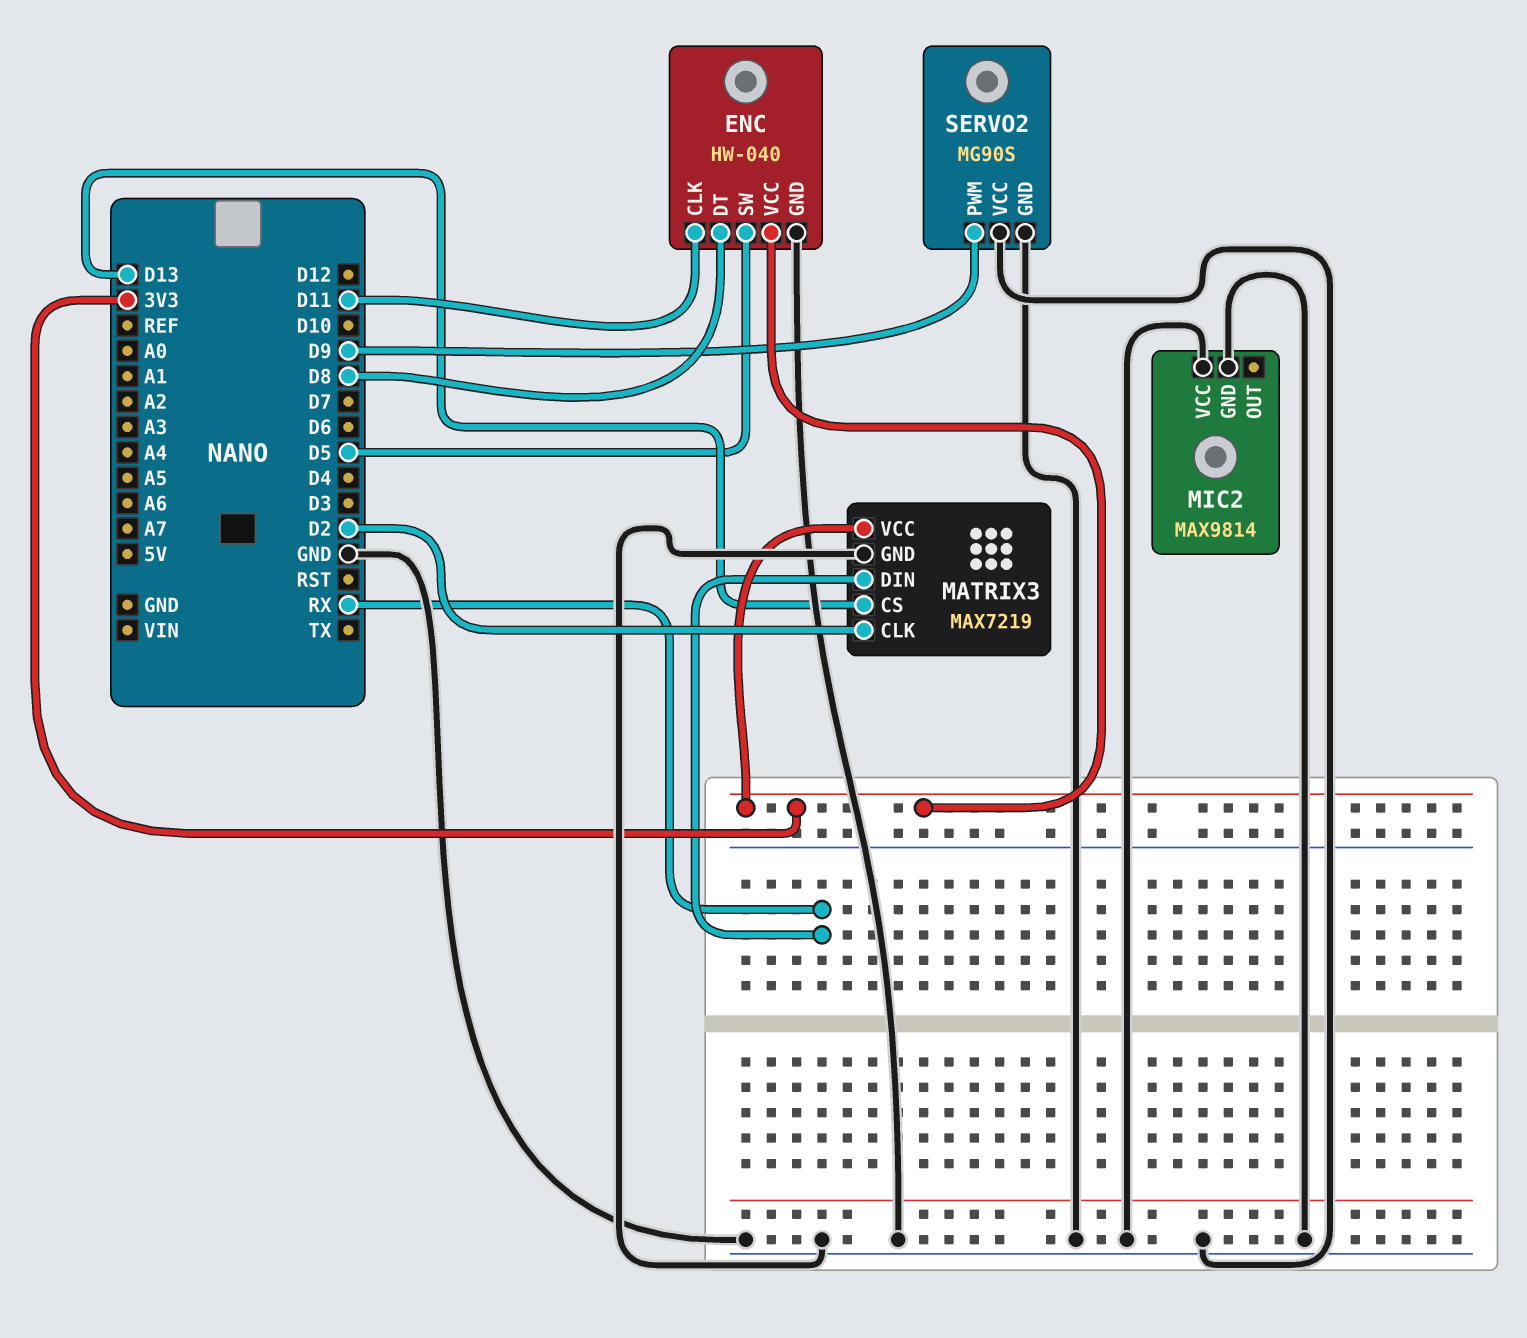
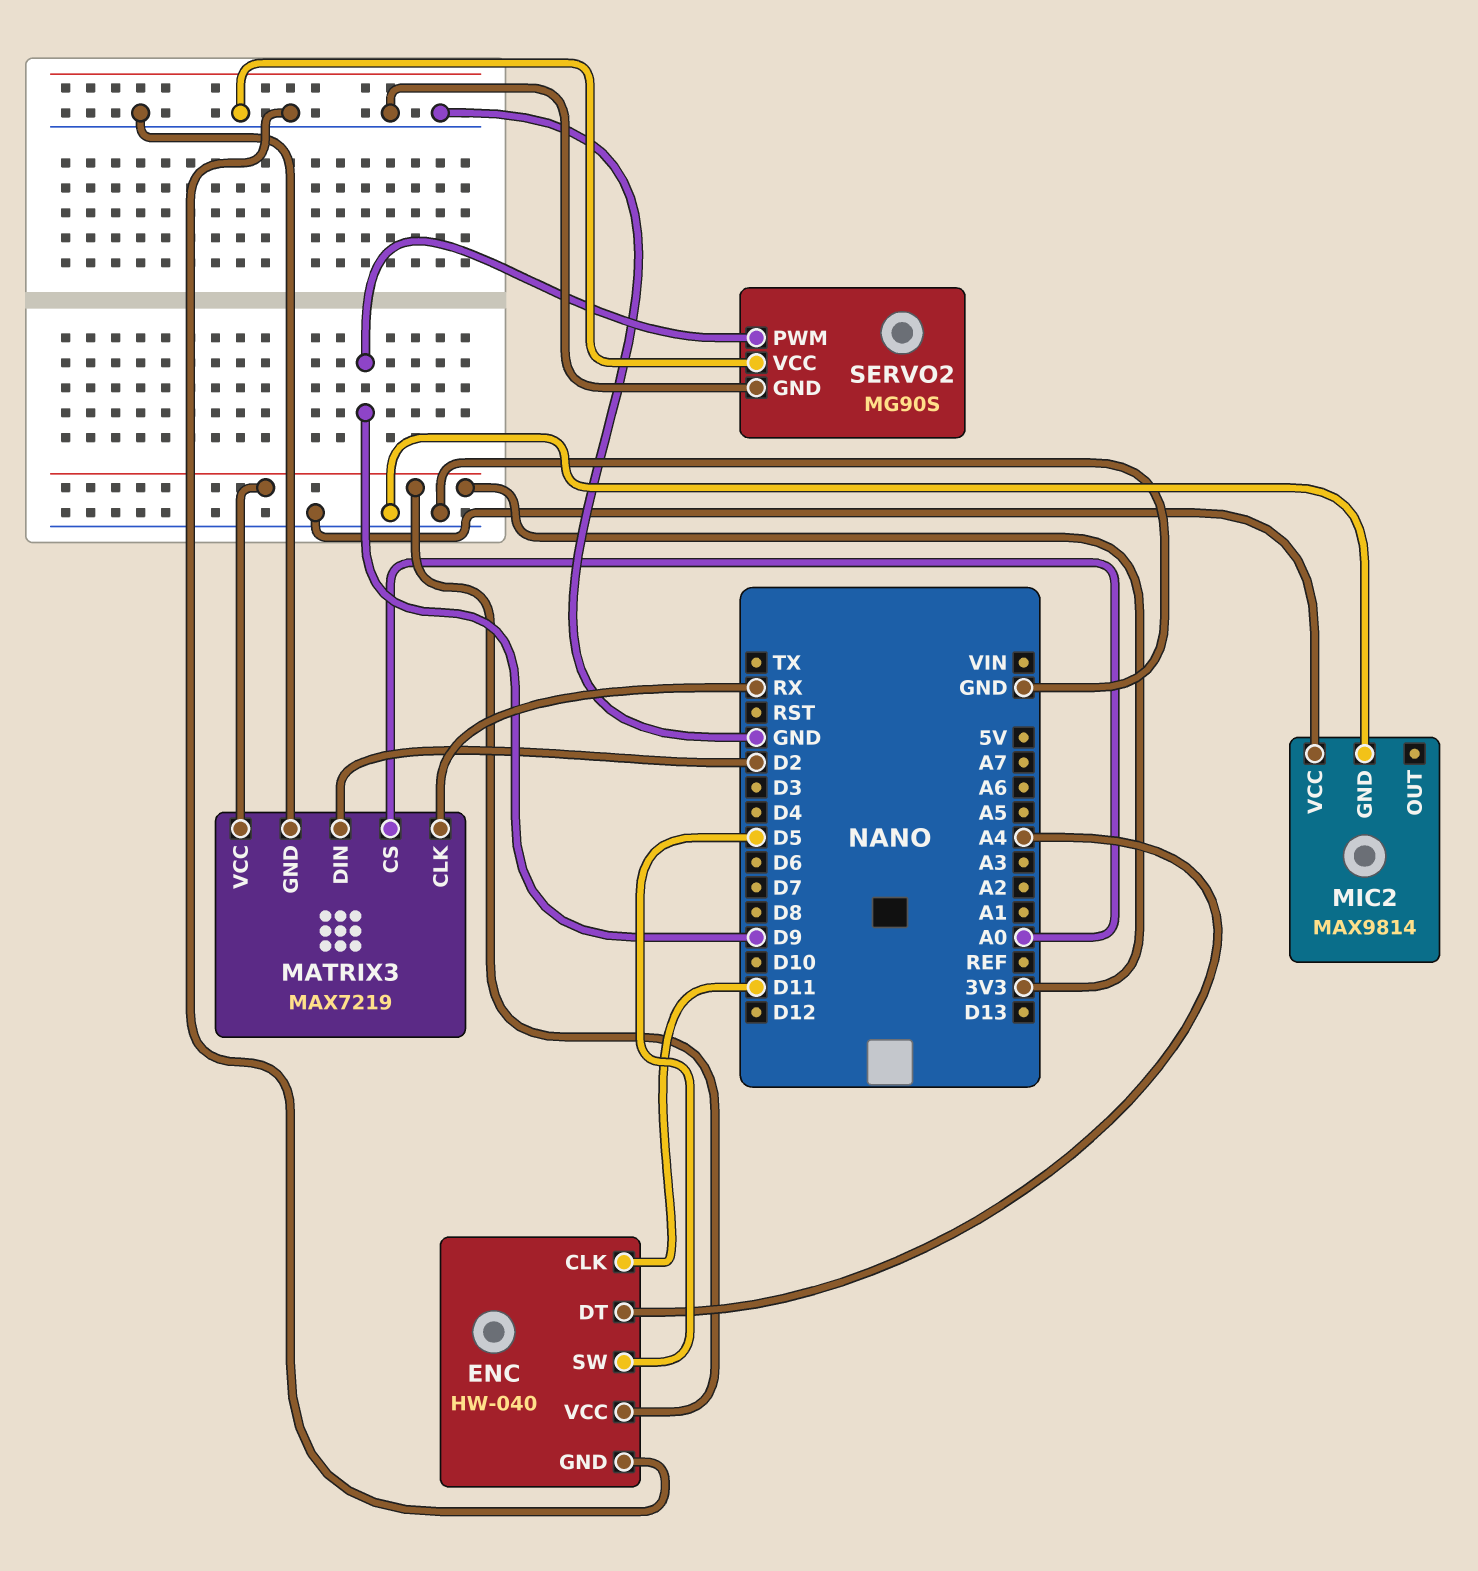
ENC pin DT: D8 -> A4
MATRIX3 pin CLK: D2 -> RX
MATRIX3 pin CS: D13 -> A0
MATRIX3 pin DIN: RX -> D2

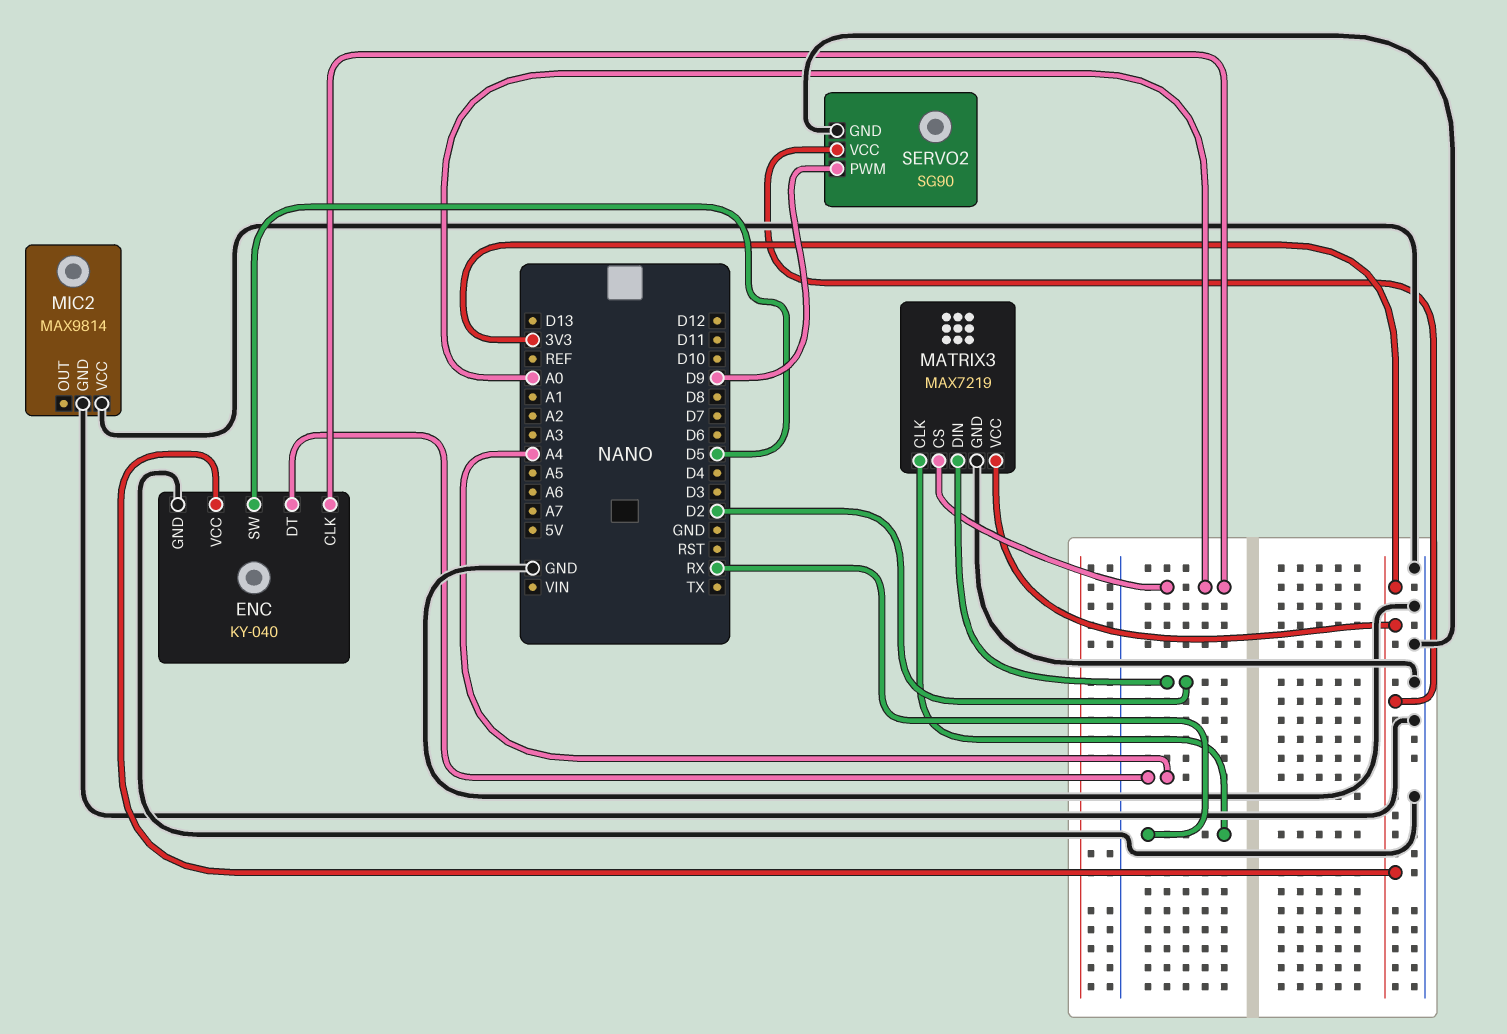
ENC: HW-040 -> KY-040
ENC pin CLK: D11 -> A0
SERVO2: MG90S -> SG90
SERVO2 pin VCC: GND -> 3V3

